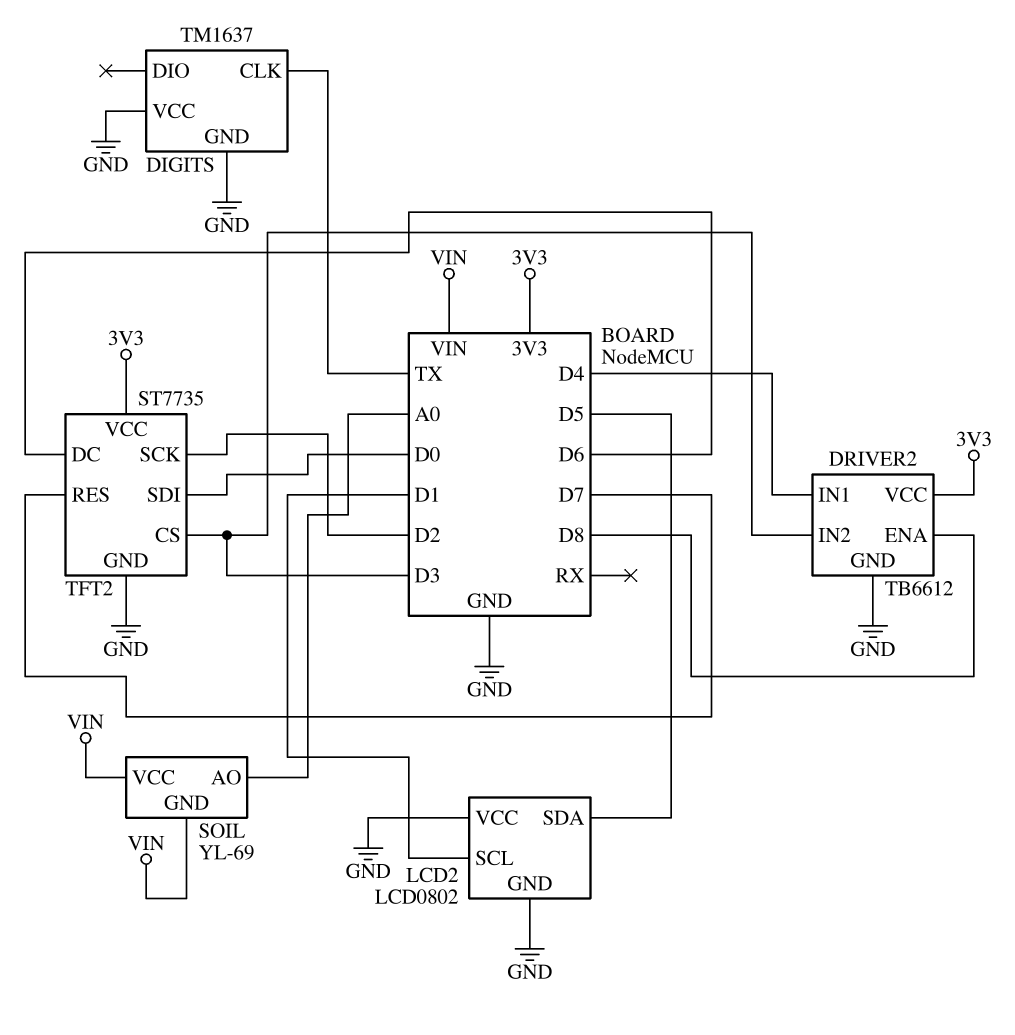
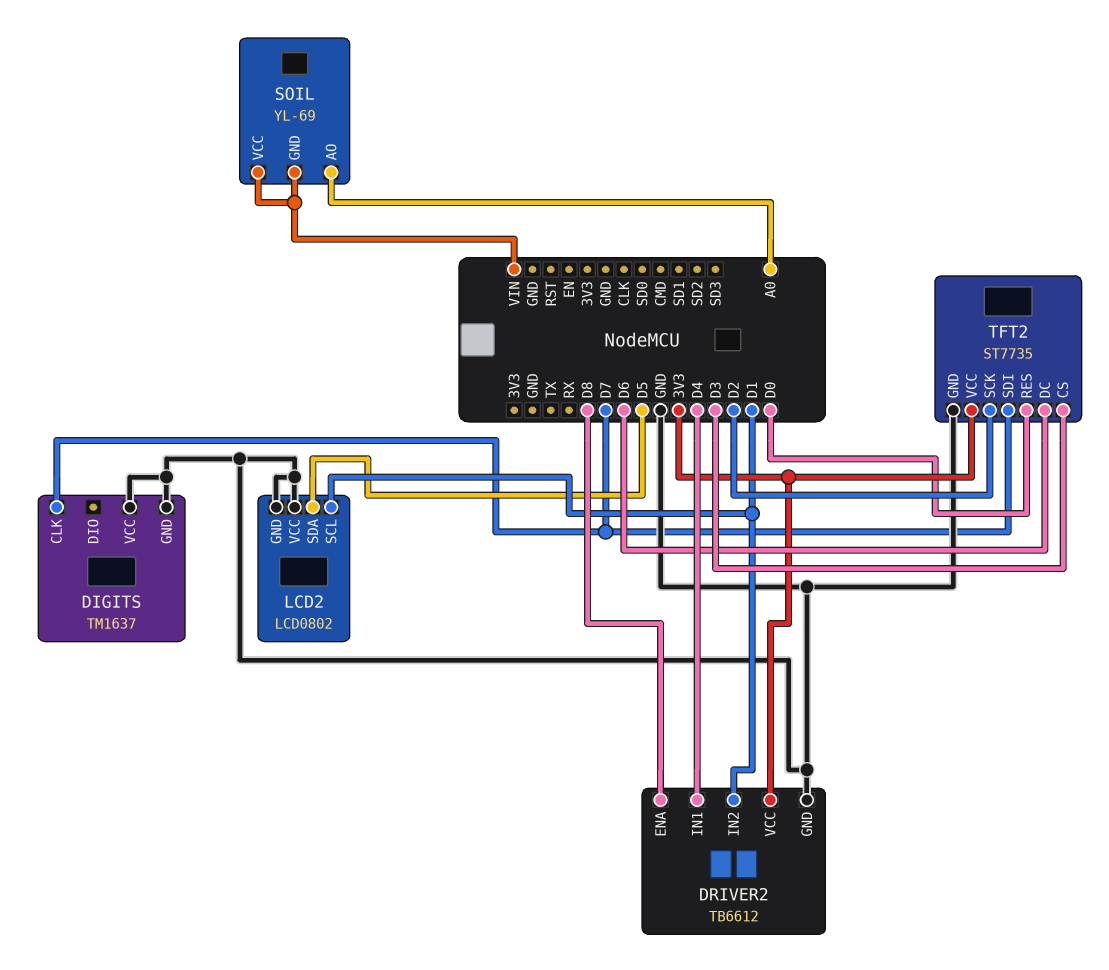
DIGITS pin CLK: TX -> D7
DRIVER2 pin IN2: D3 -> D1
TFT2 pin RES: D7 -> D0
TFT2 pin SDI: D0 -> D7

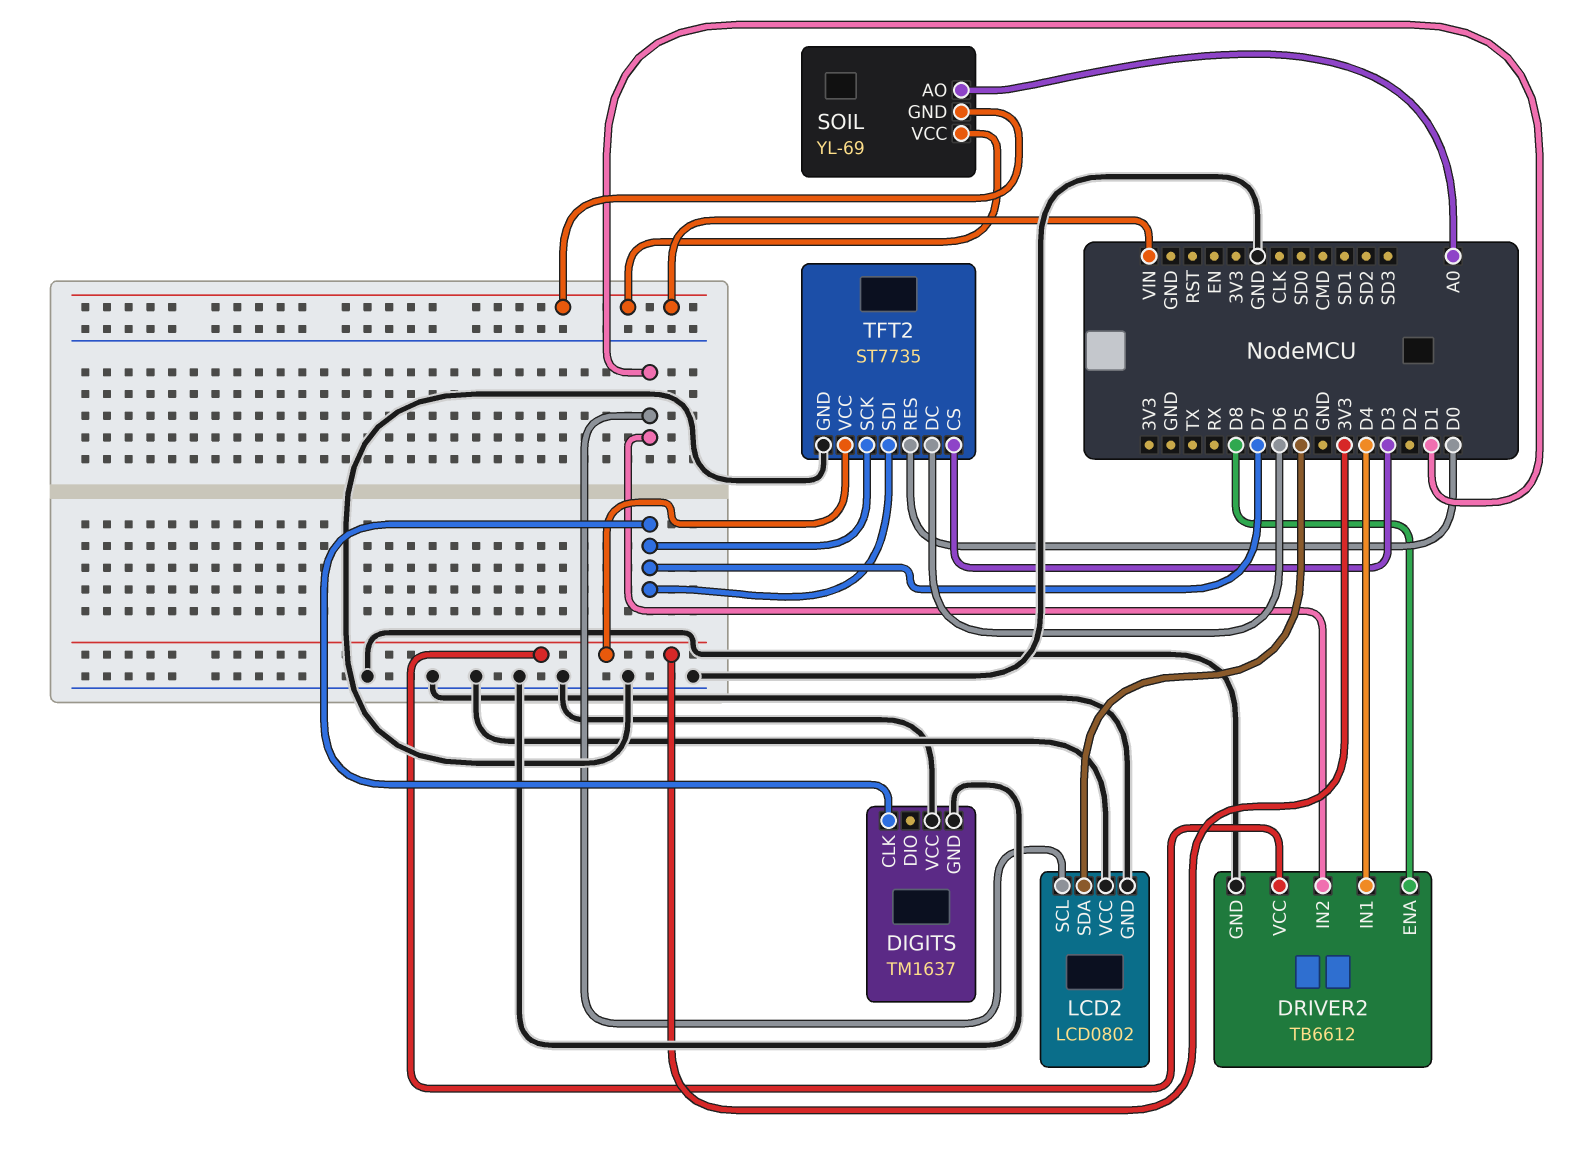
TFT2 pin SCK: D2 -> D7

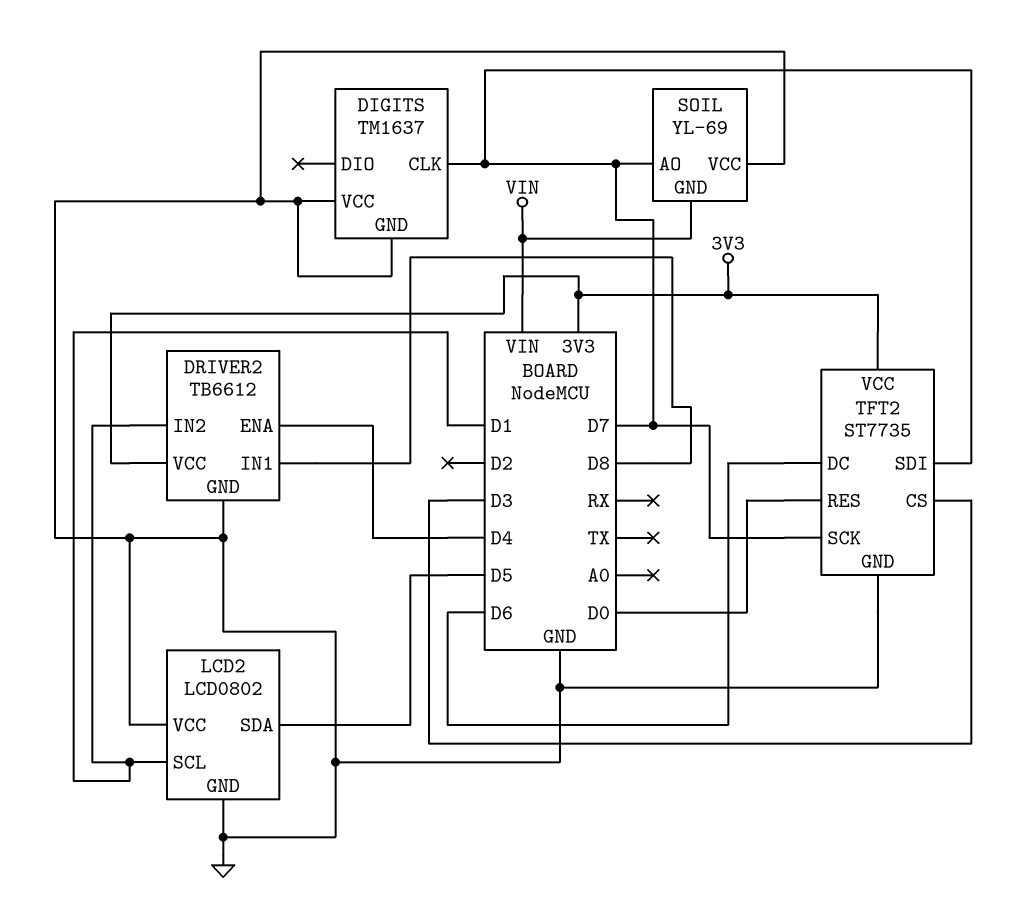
DRIVER2 pin ENA: D8 -> D4
DRIVER2 pin IN1: D4 -> D8
SOIL pin AO: A0 -> D7
SOIL pin VCC: VIN -> GND

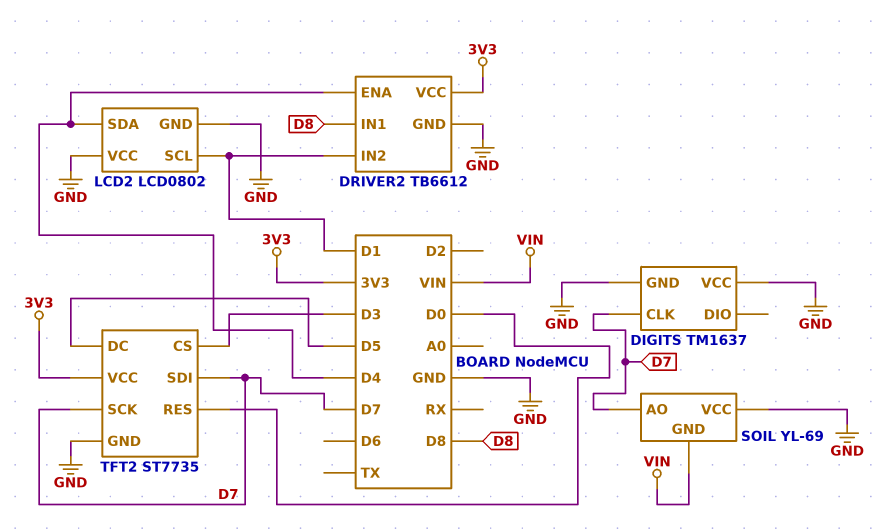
LCD2 pin SDA: D5 -> D4
TFT2 pin DC: D6 -> D5

